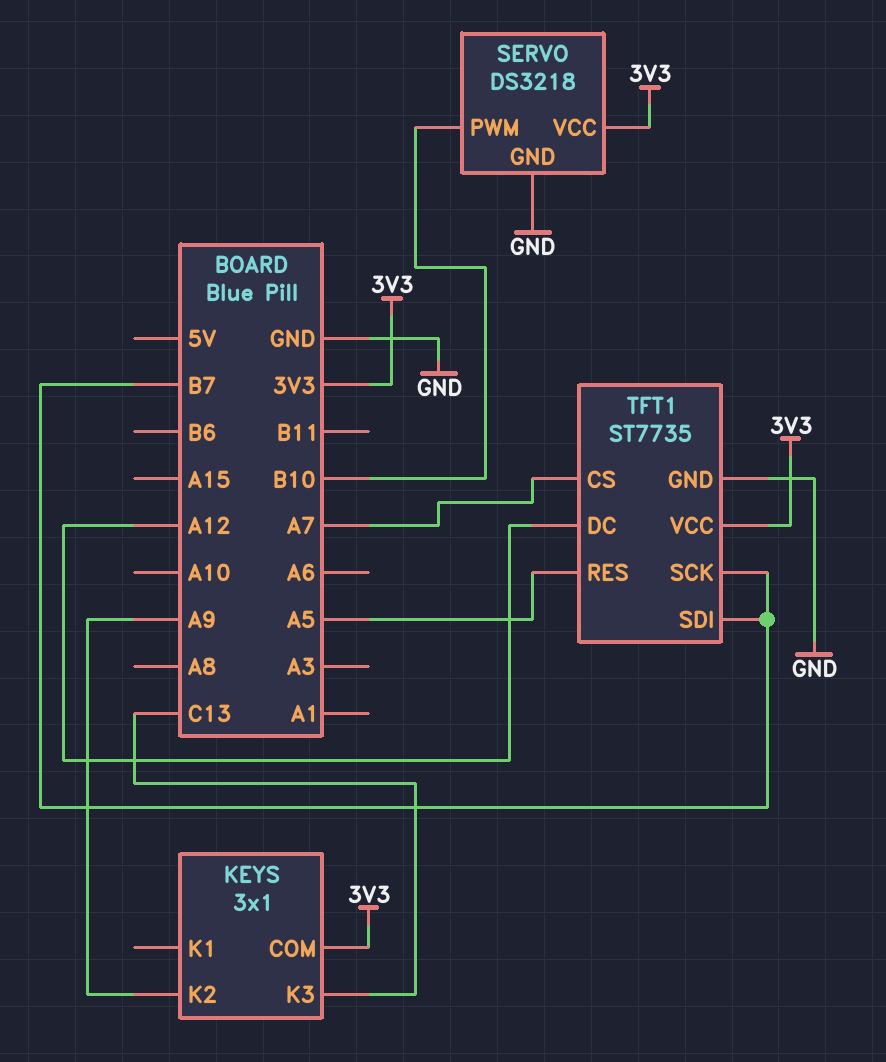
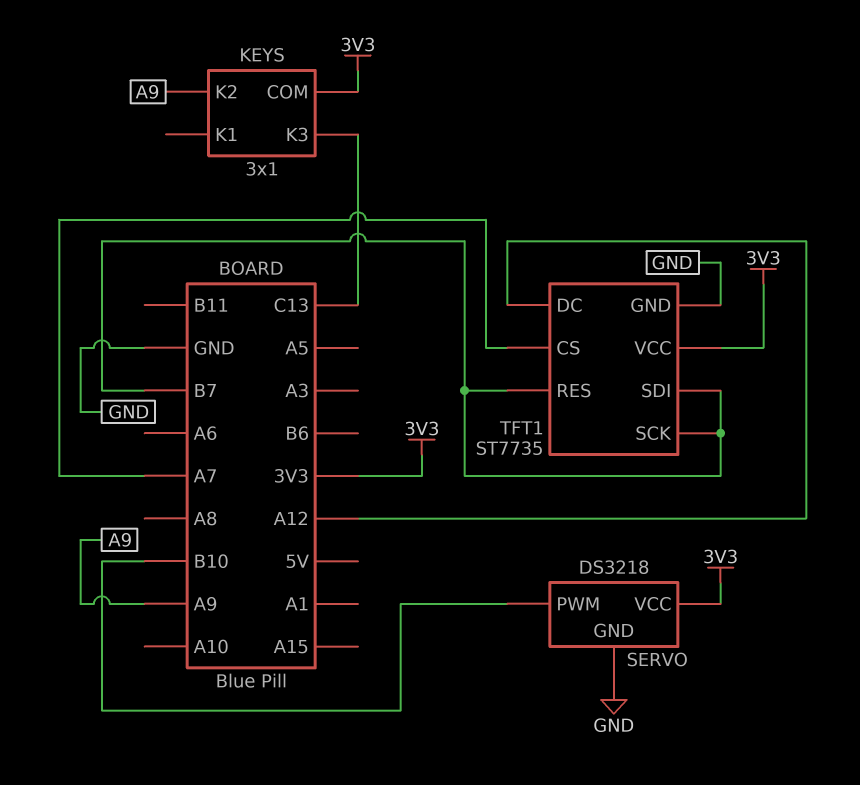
TFT1 pin RES: A5 -> B7

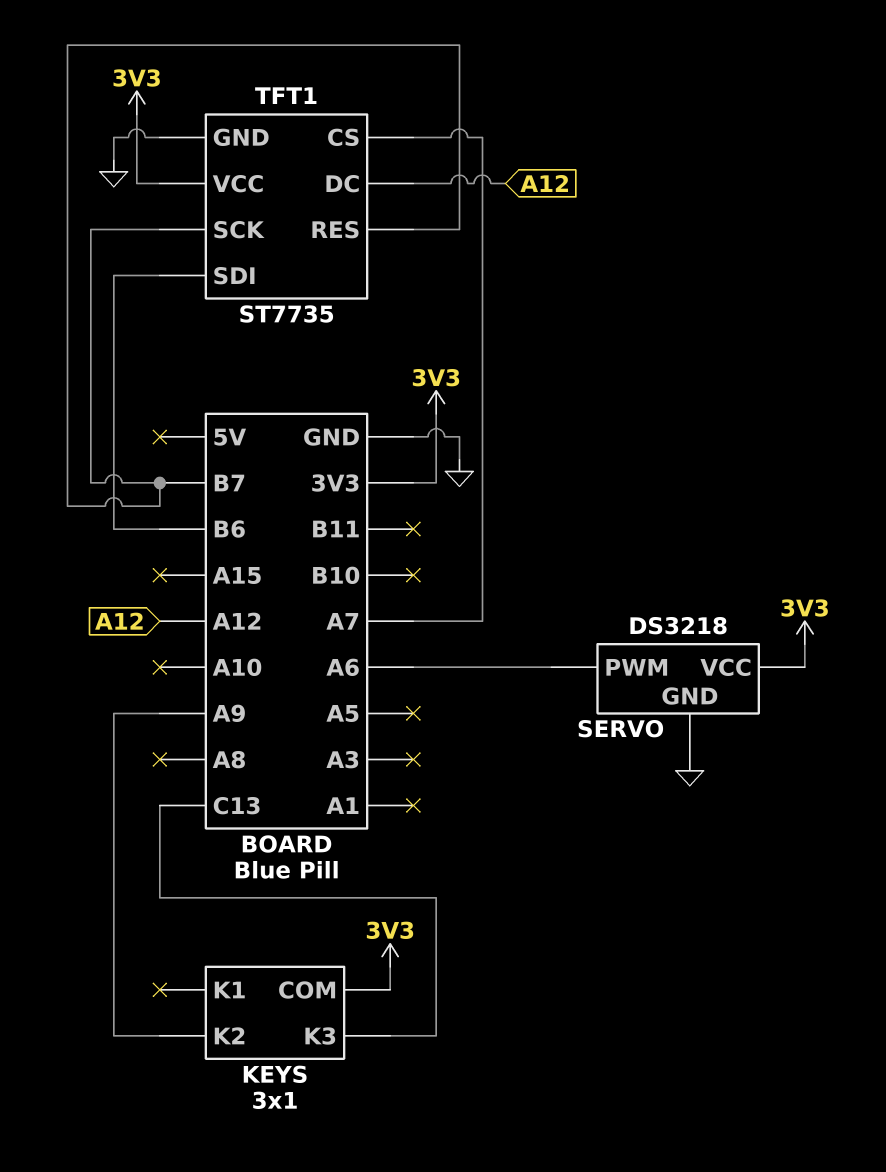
SERVO pin PWM: B10 -> A6
TFT1 pin SDI: B7 -> B6

